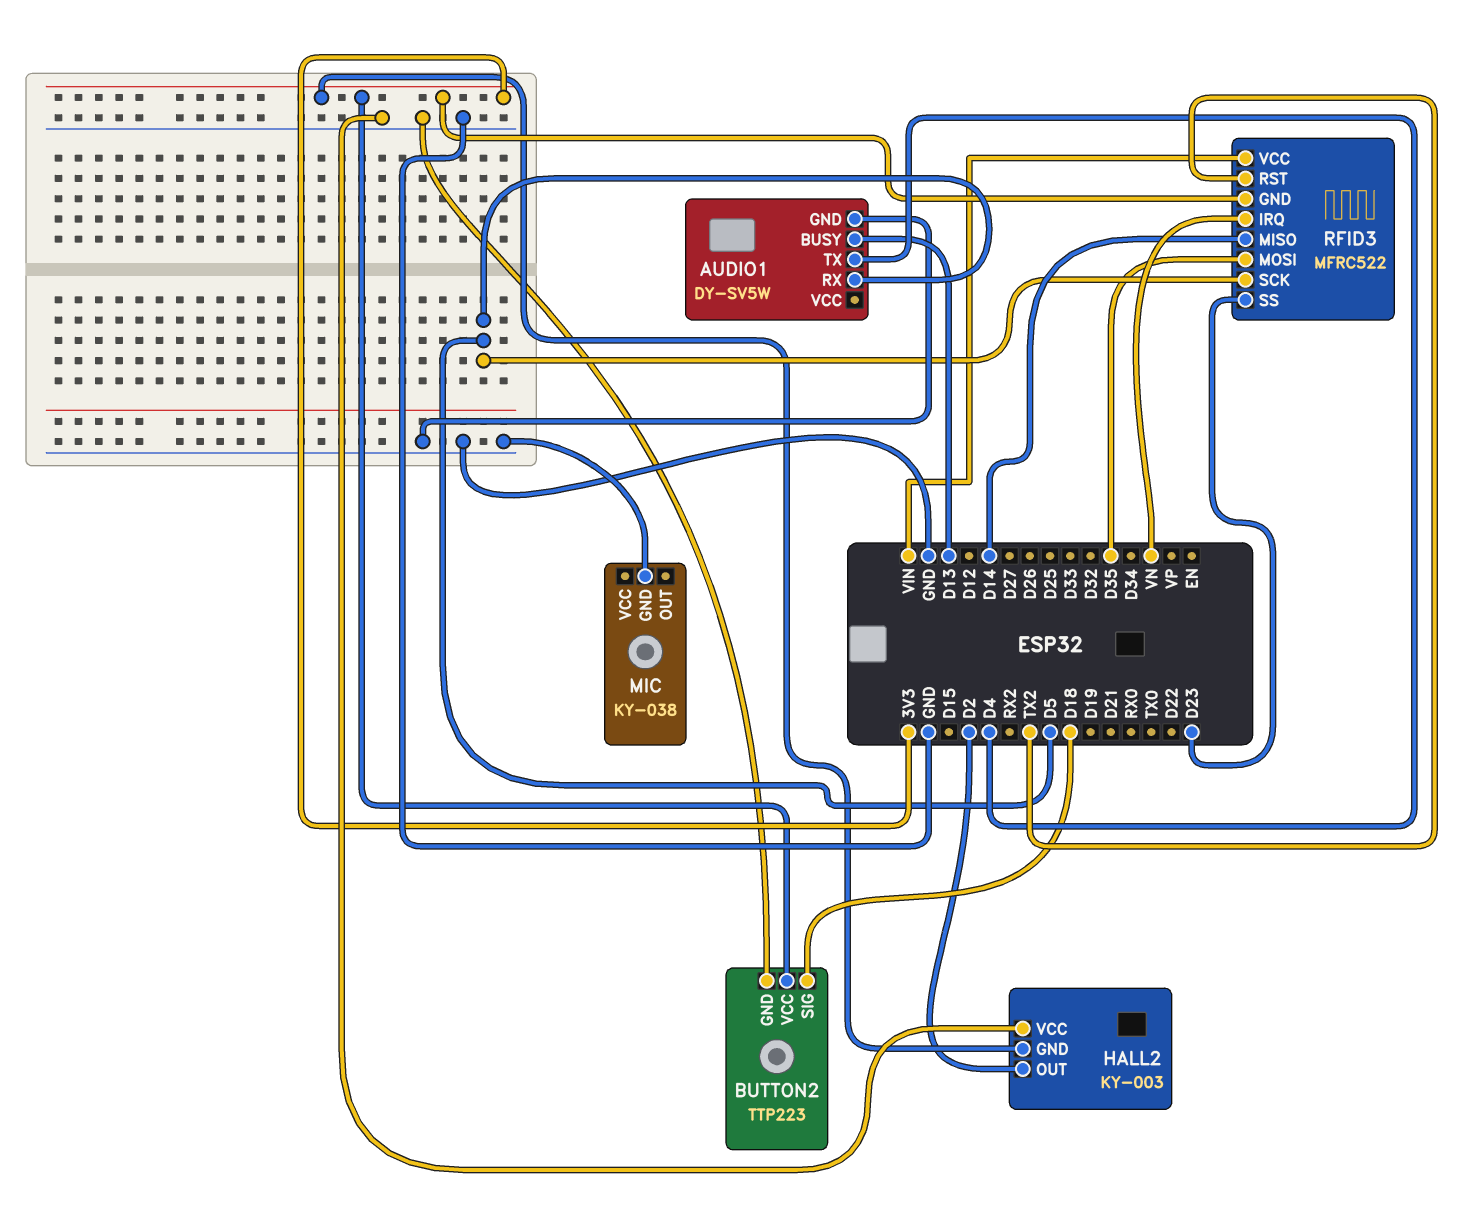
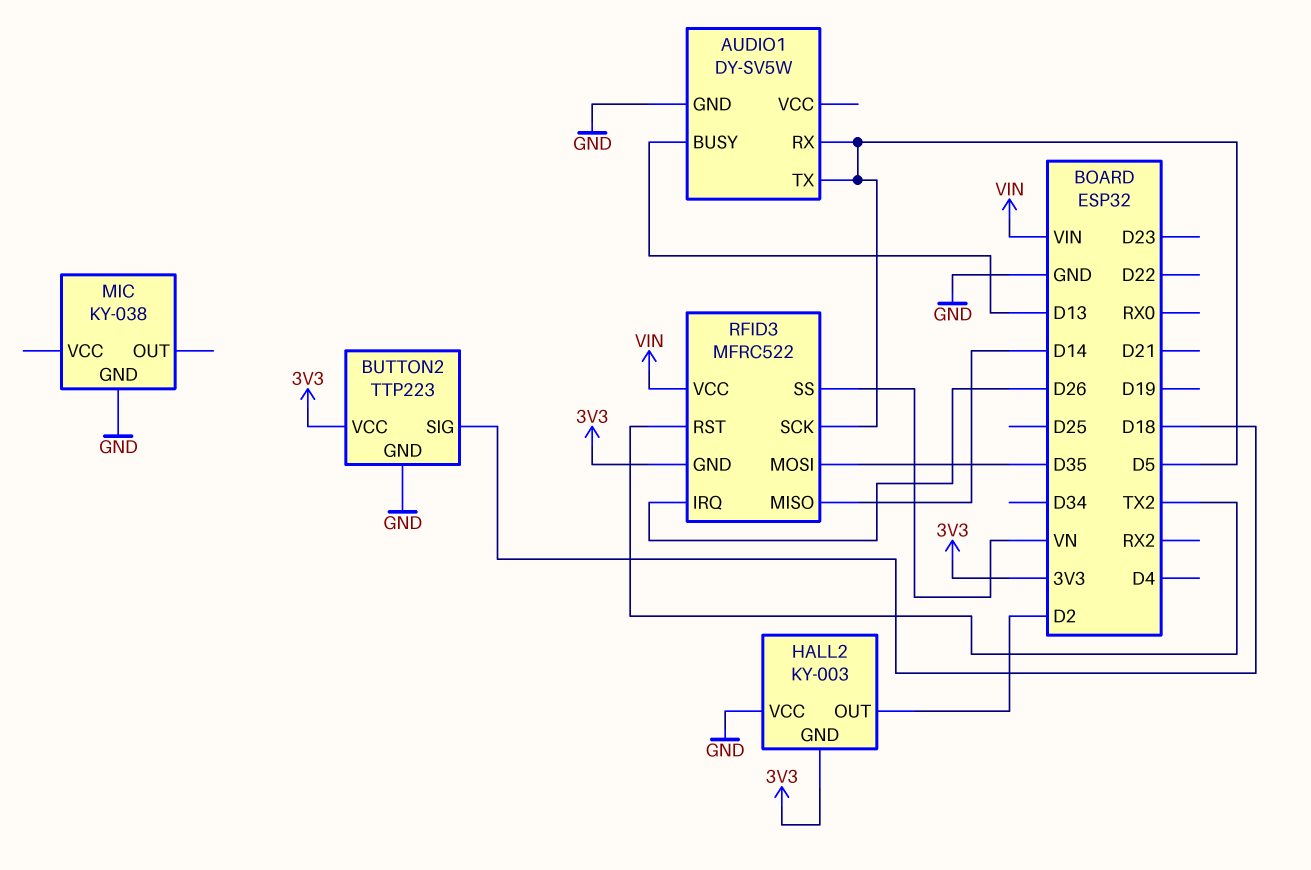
AUDIO1 pin TX: D4 -> D5
RFID3 pin IRQ: VN -> D26
RFID3 pin SS: D23 -> VN

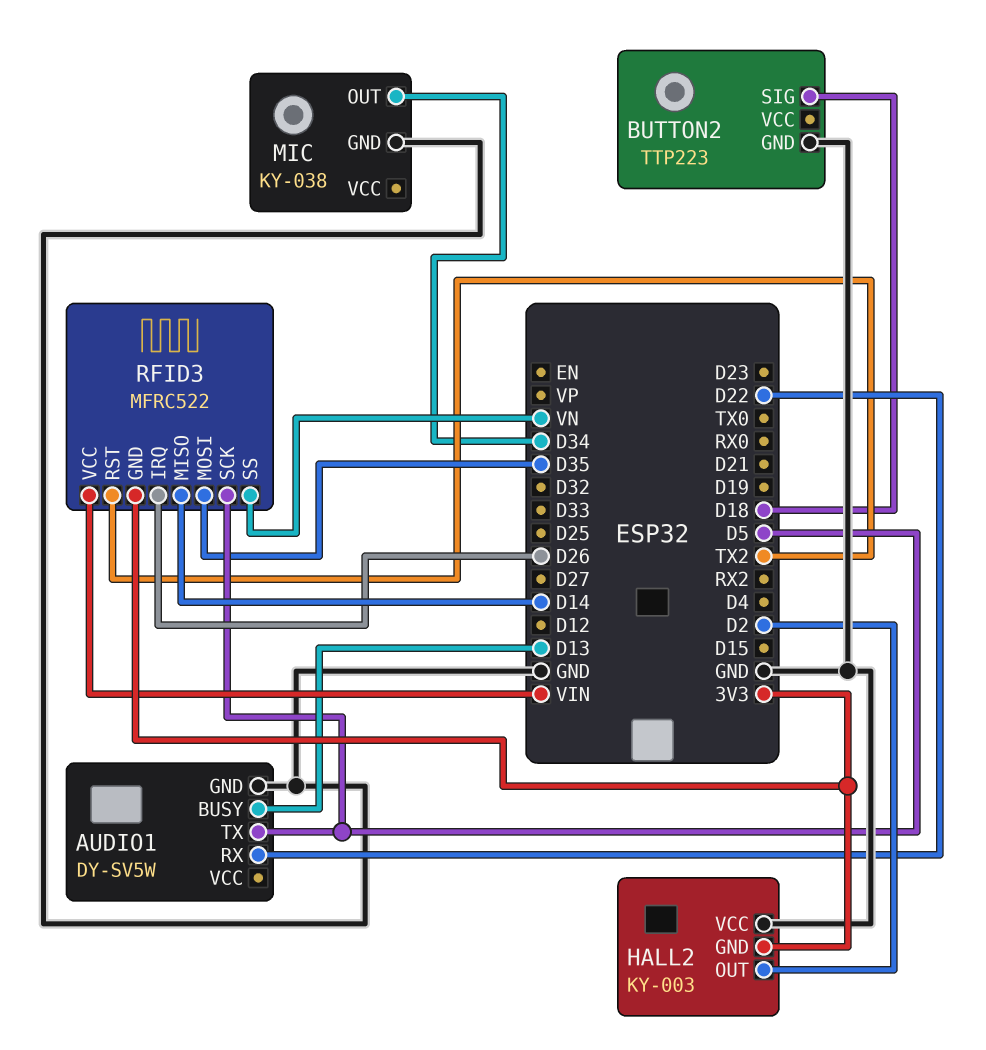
AUDIO1 pin RX: D5 -> D22
BUTTON2 pin VCC: 3V3 -> none
MIC pin OUT: none -> D34

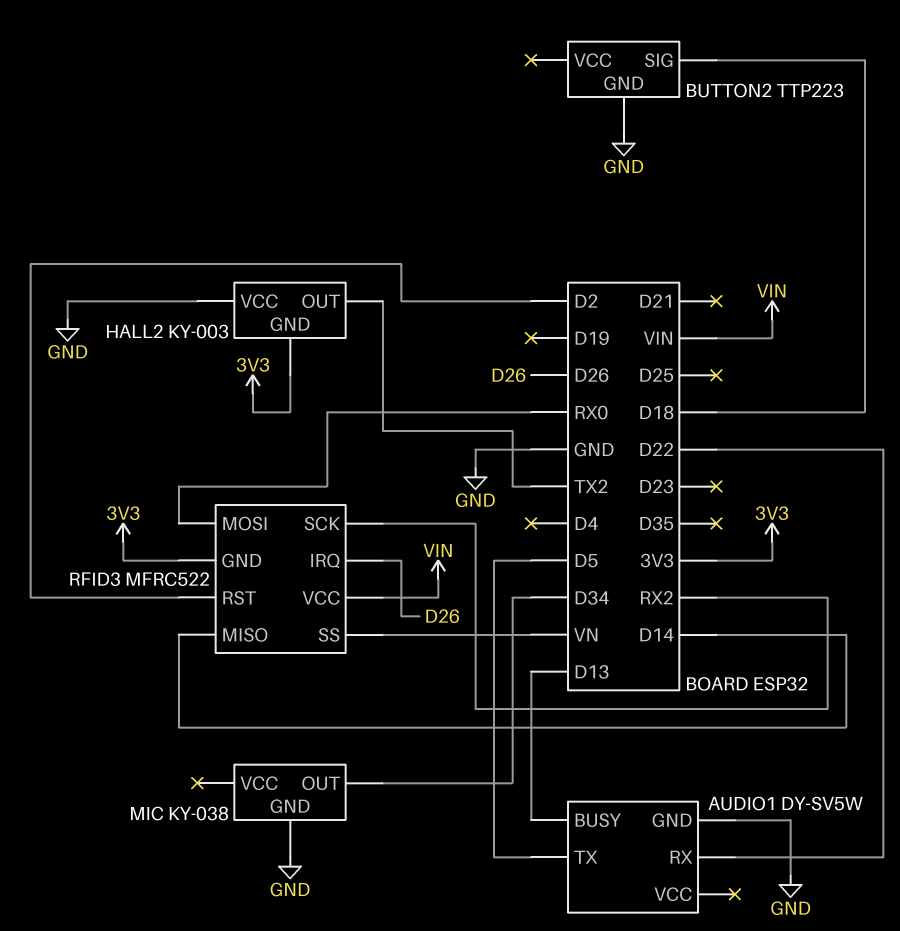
HALL2 pin OUT: D2 -> TX2
RFID3 pin MOSI: D35 -> RX0
RFID3 pin RST: TX2 -> D2
RFID3 pin SCK: D5 -> RX2

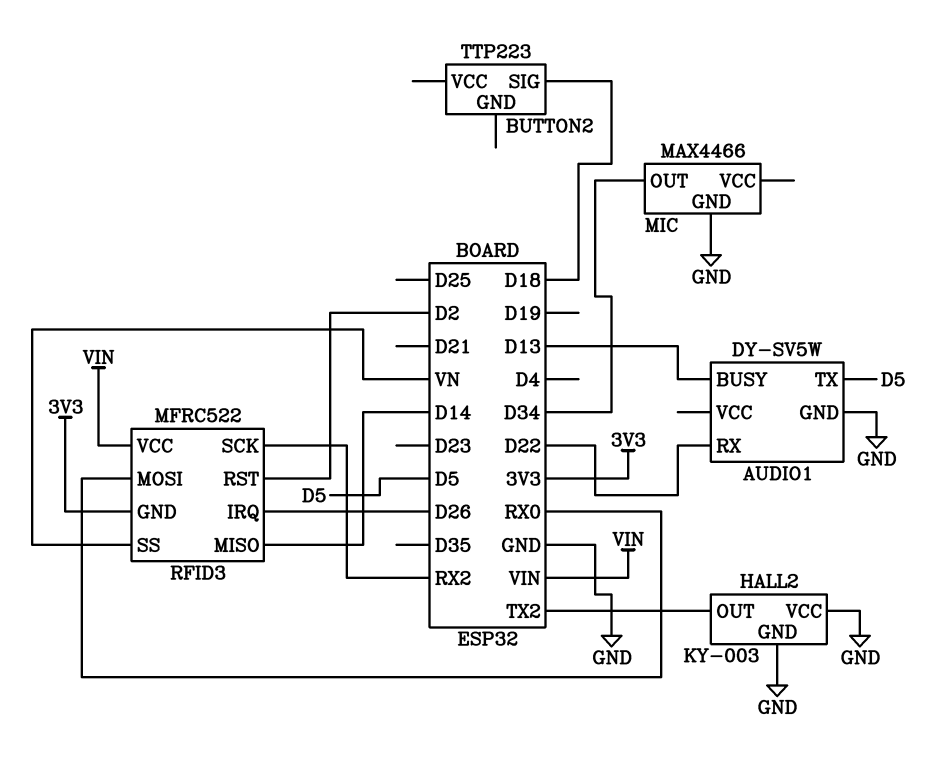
BUTTON2 pin GND: GND -> none
HALL2 pin GND: 3V3 -> GND
MIC: KY-038 -> MAX4466

